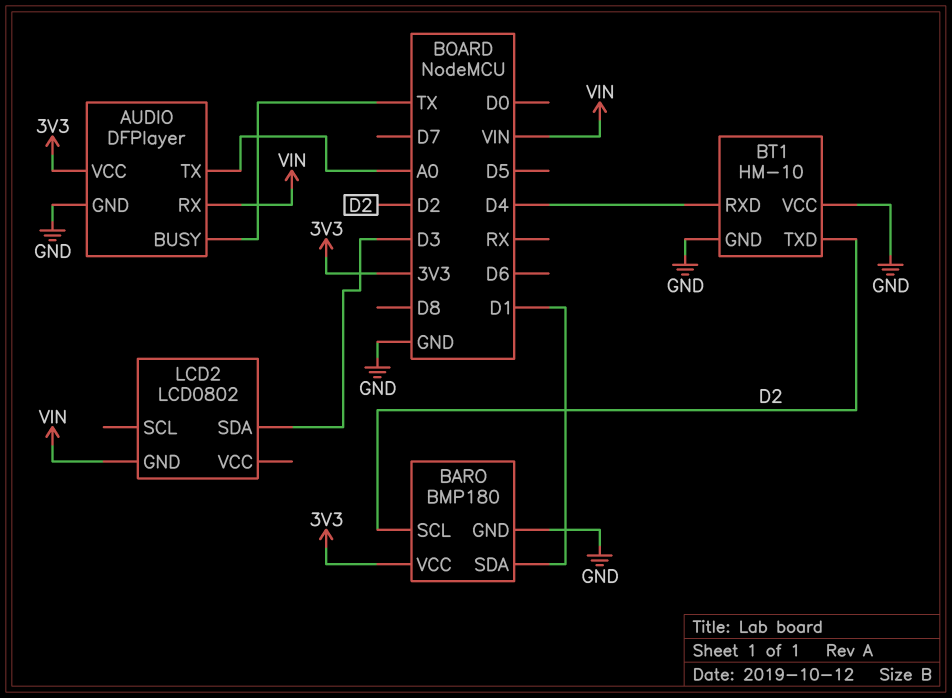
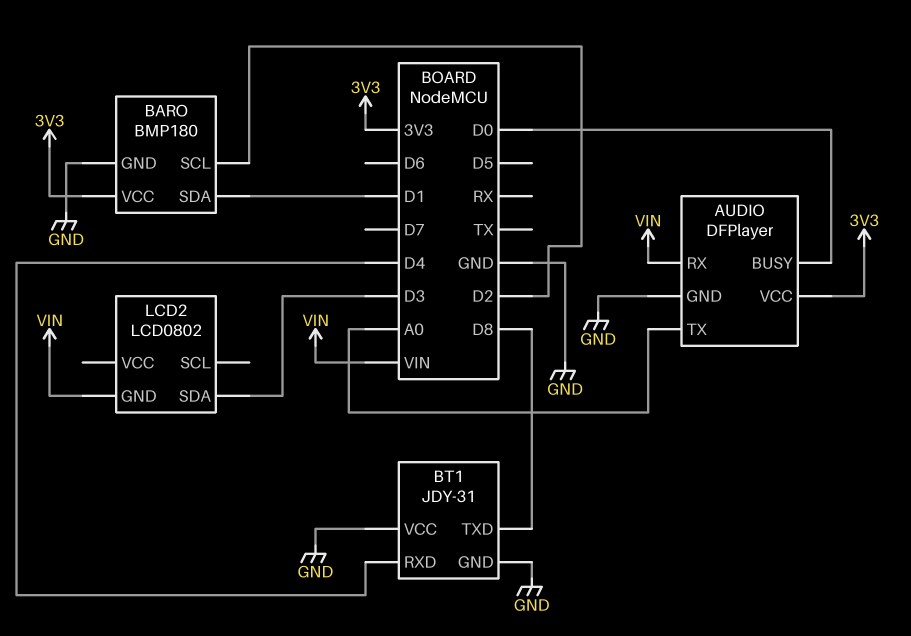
AUDIO pin BUSY: TX -> D0
BT1: HM-10 -> JDY-31
BT1 pin TXD: D2 -> D8

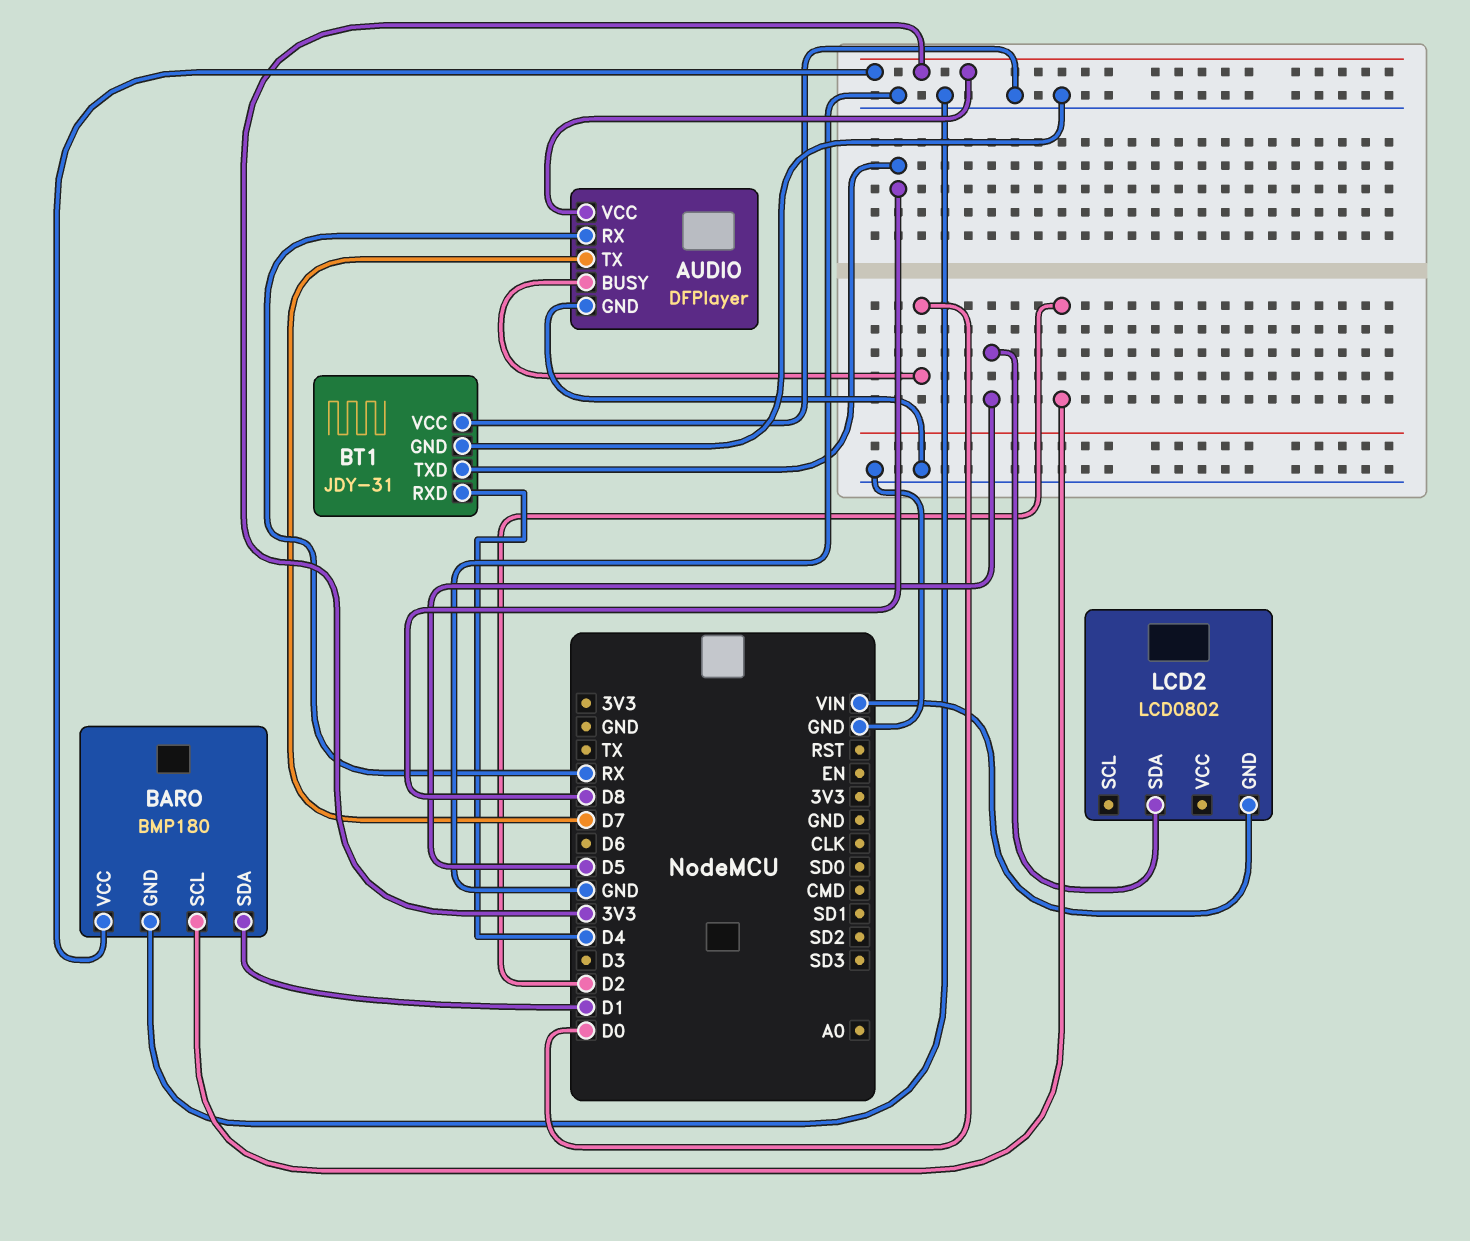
AUDIO pin RX: VIN -> RX
AUDIO pin TX: A0 -> D7
LCD2 pin SDA: D3 -> D5

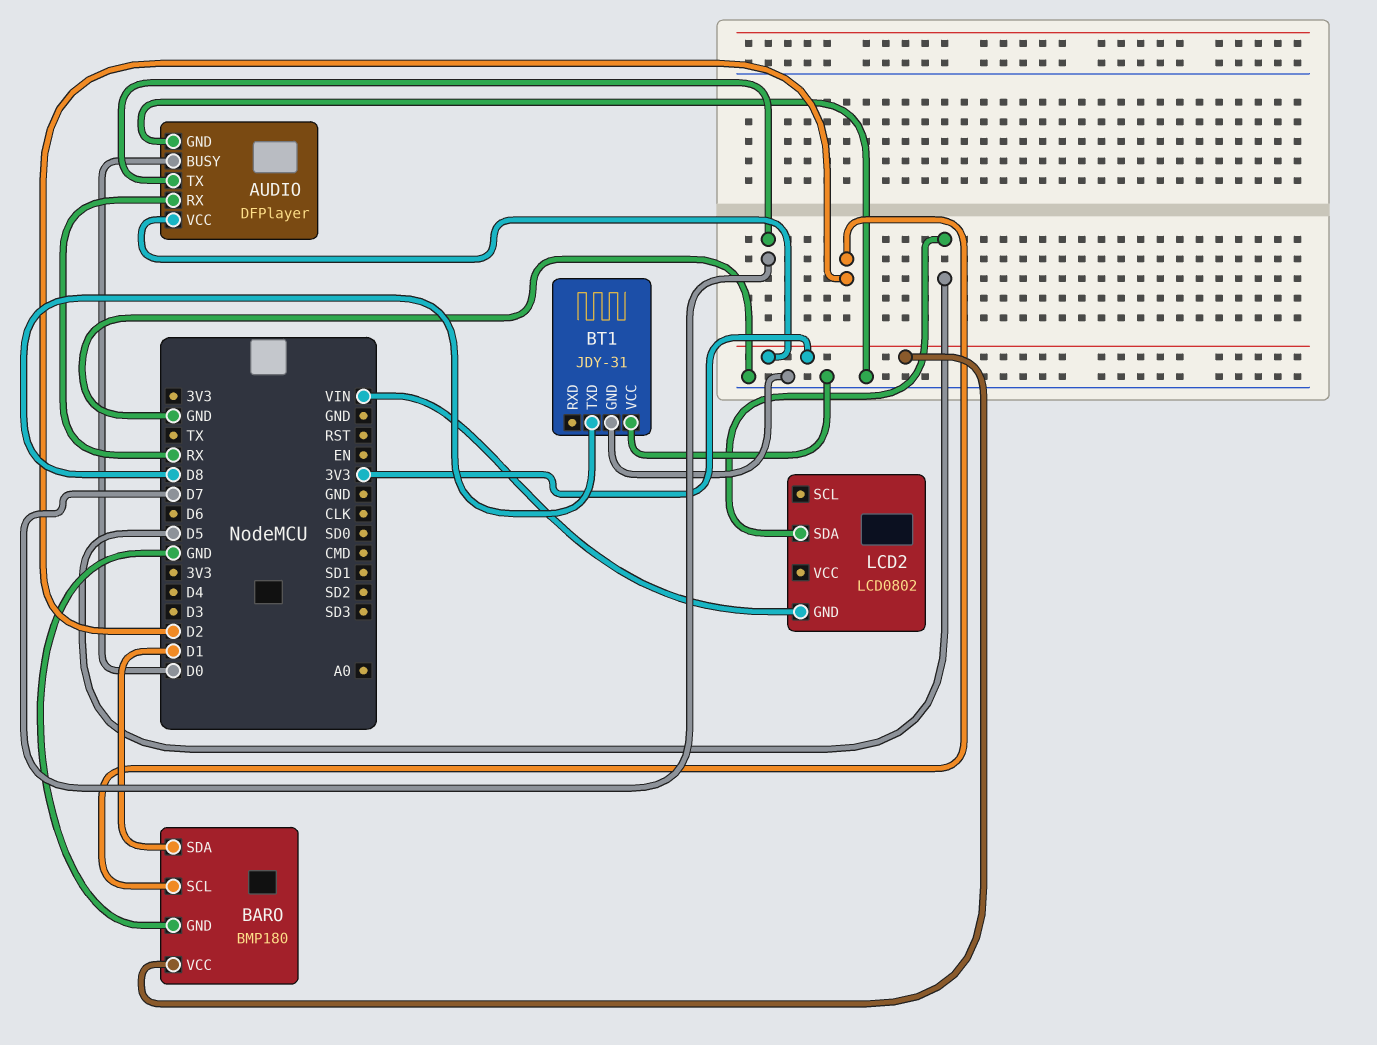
BT1 pin RXD: D4 -> none

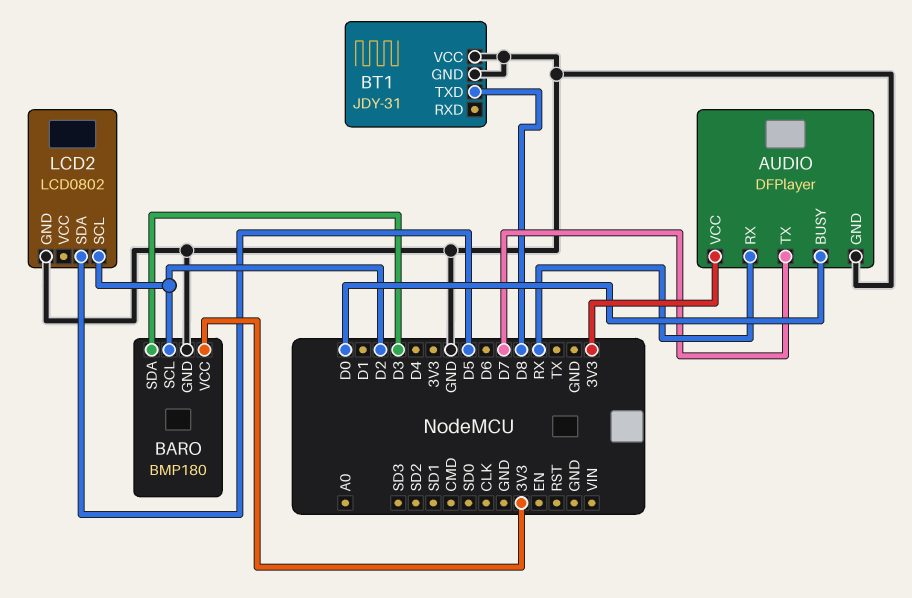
BARO pin SDA: D1 -> D3
LCD2 pin GND: VIN -> GND
LCD2 pin SCL: none -> D2

